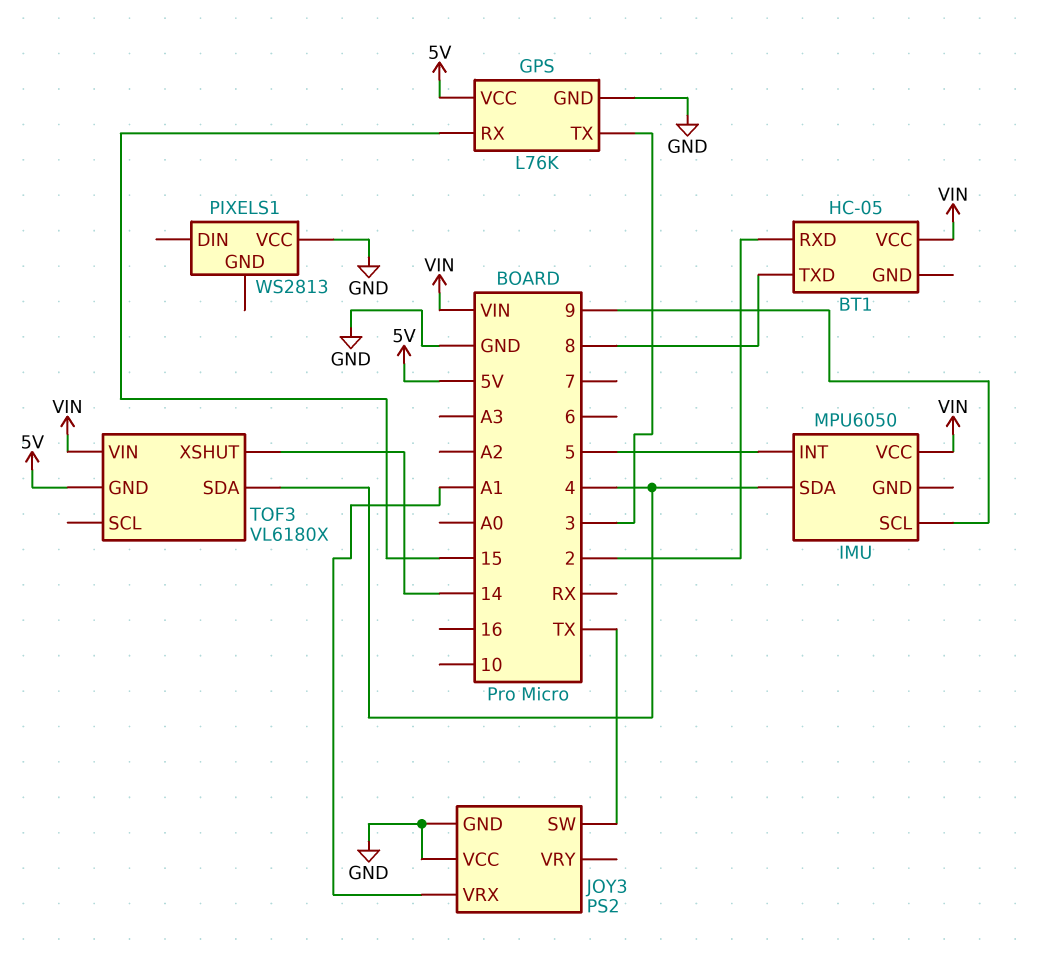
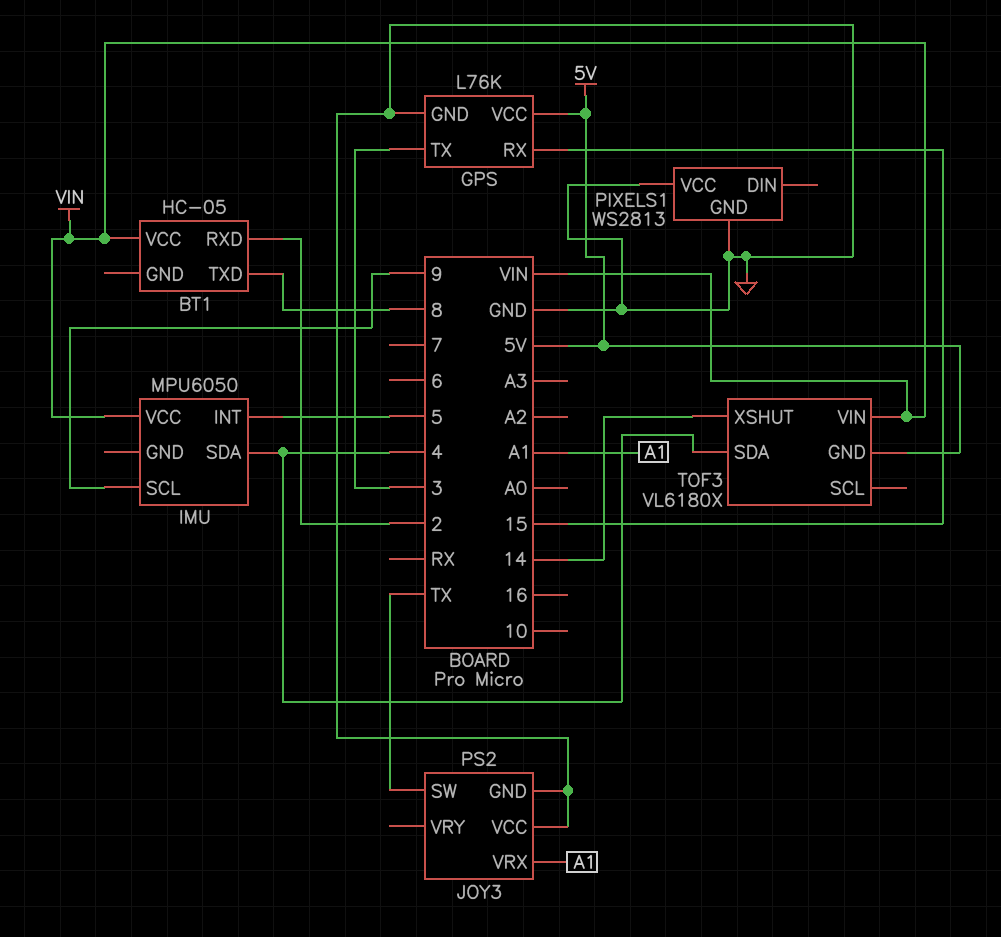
PIXELS1 pin GND: none -> GND

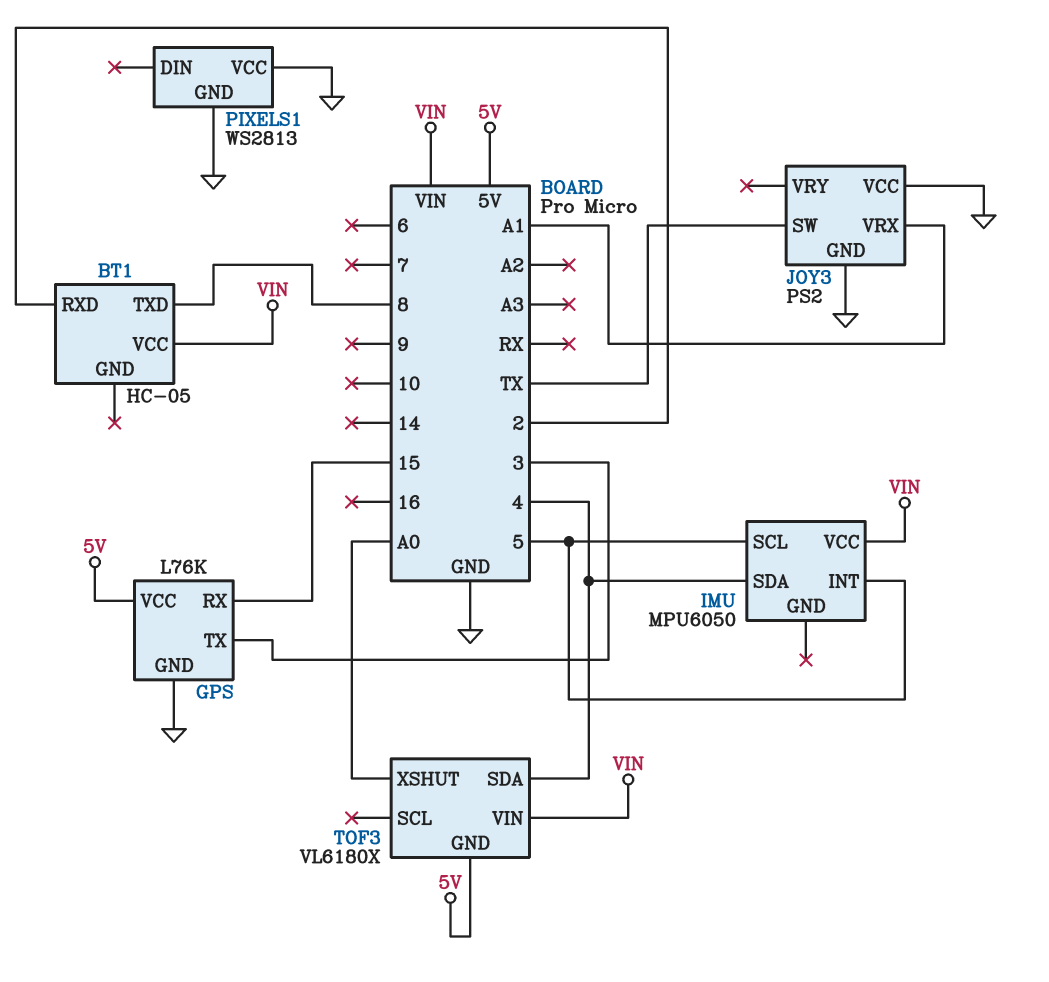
IMU pin SCL: 9 -> 5
TOF3 pin XSHUT: 14 -> A0

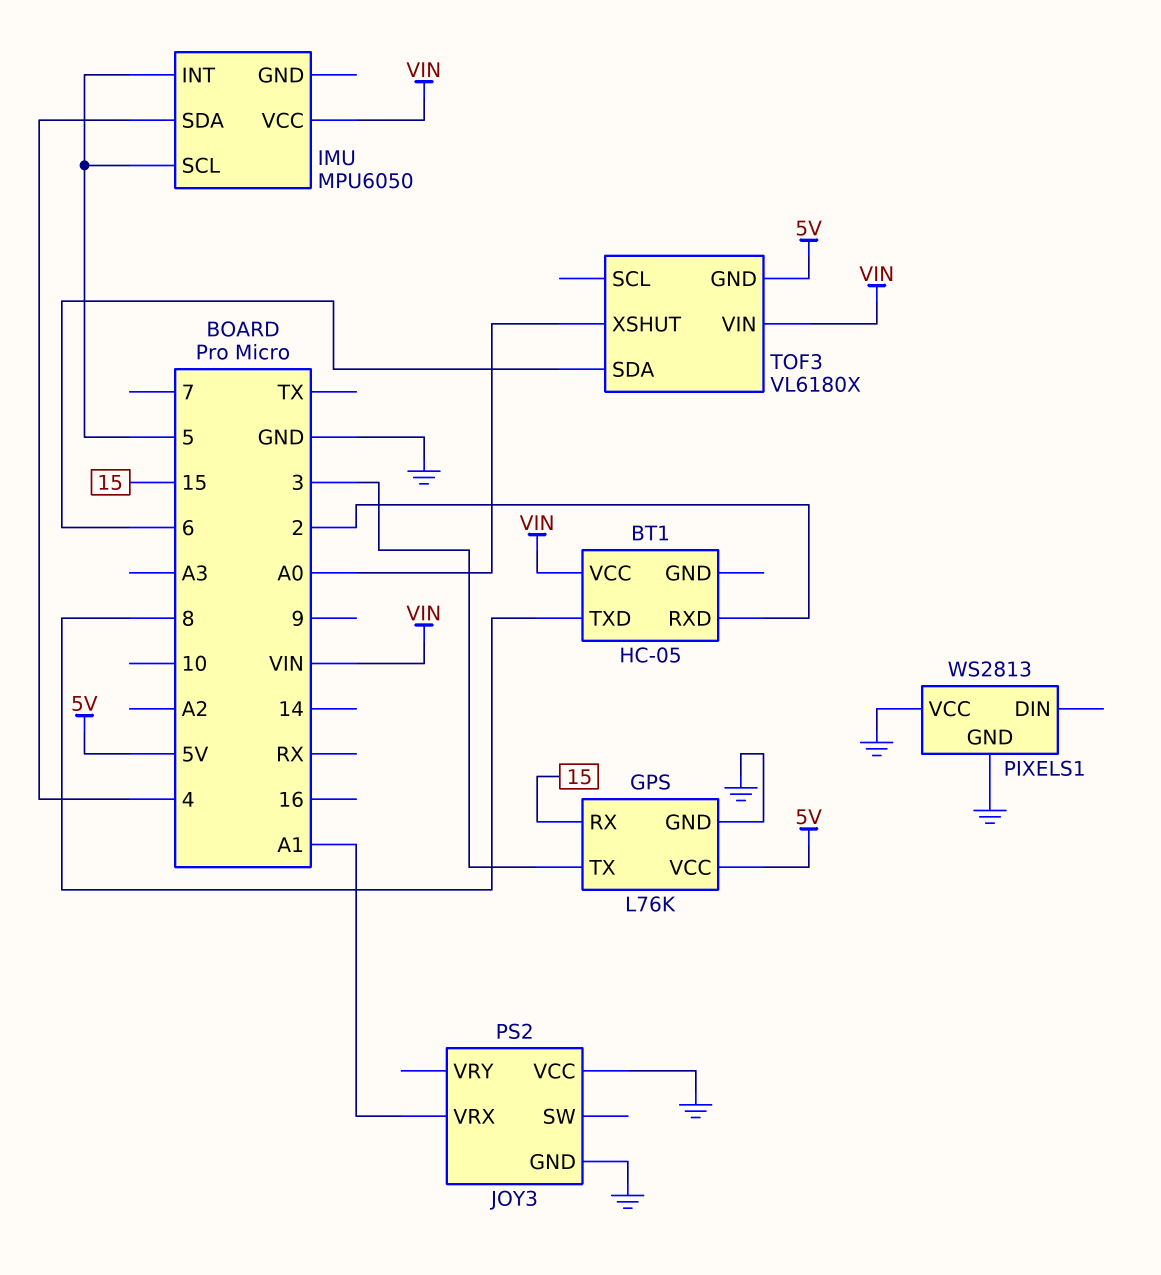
JOY3 pin SW: TX -> none
TOF3 pin SDA: 4 -> 6

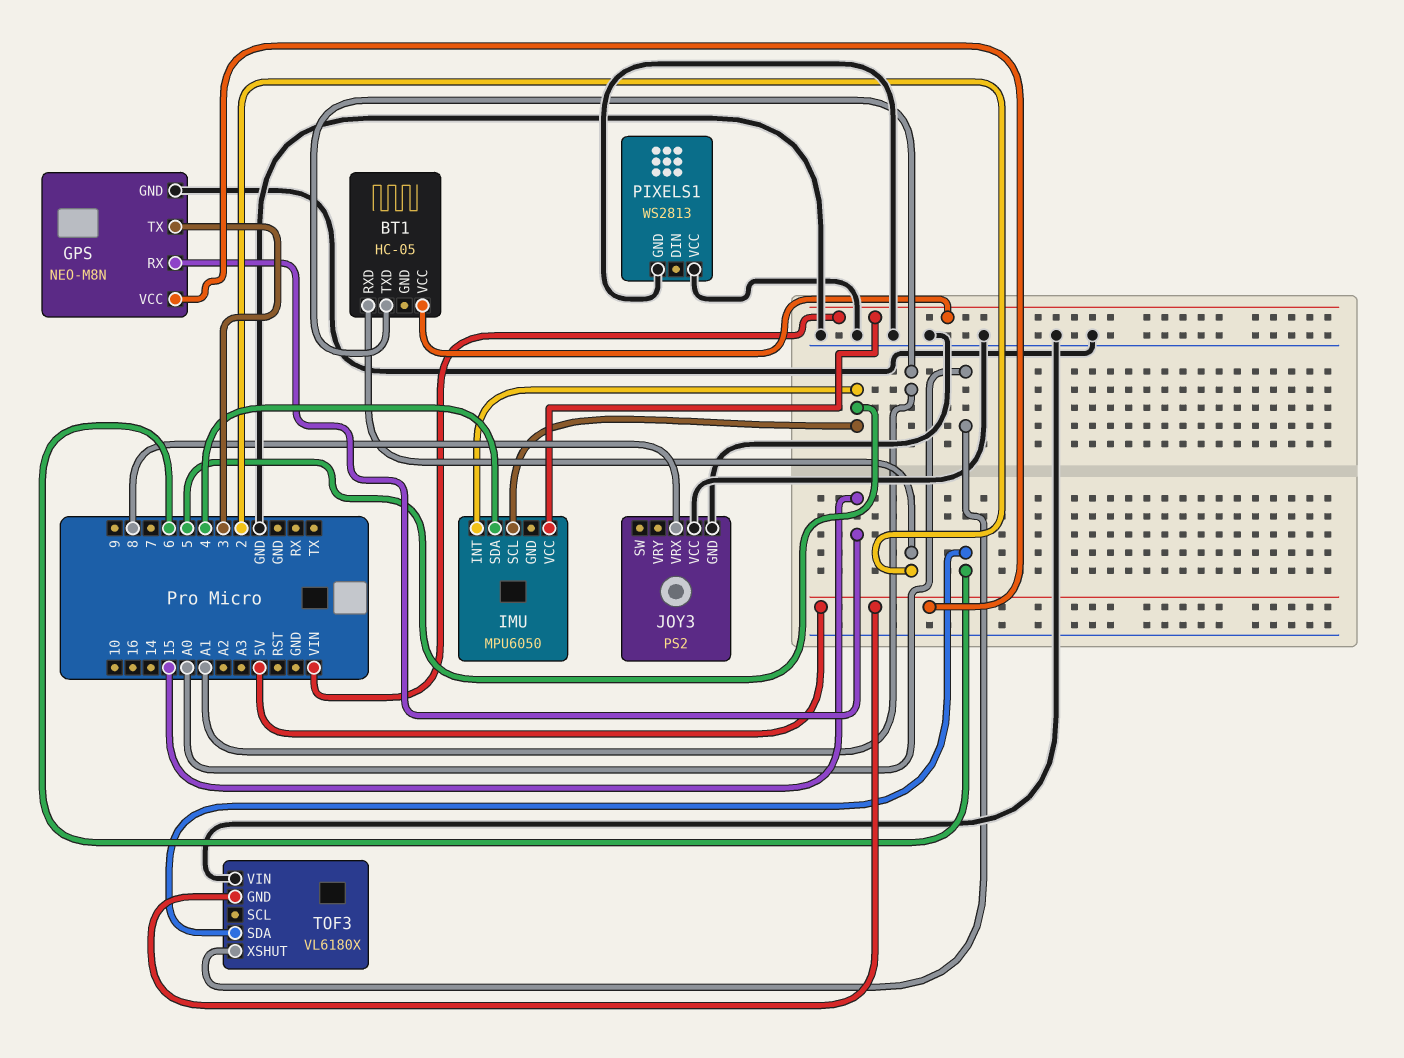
BT1 pin TXD: 8 -> A1
GPS: L76K -> NEO-M8N
JOY3 pin VRX: A1 -> 8
TOF3 pin VIN: VIN -> GND

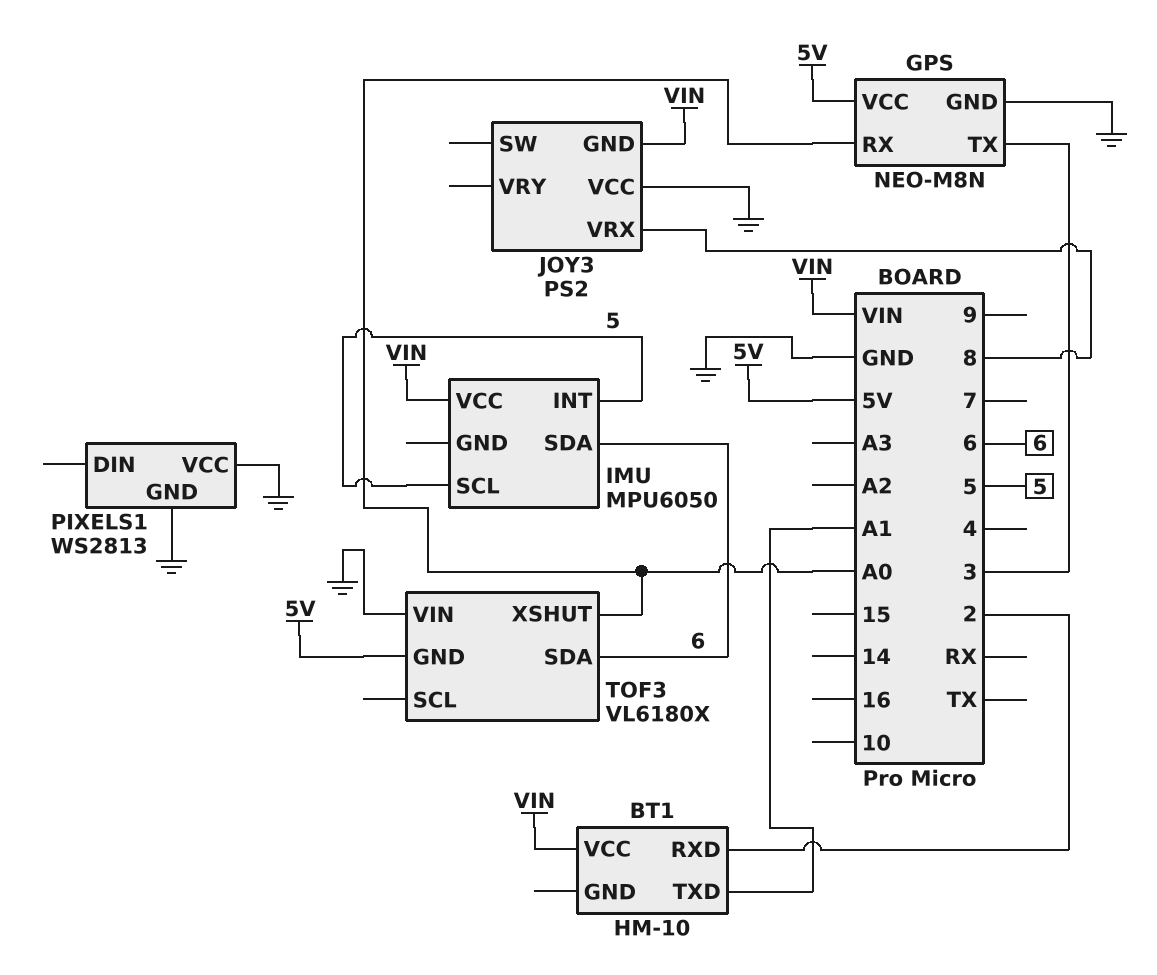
BT1: HC-05 -> HM-10
GPS pin RX: 15 -> A0
IMU pin SDA: 4 -> 6
JOY3 pin GND: GND -> VIN

